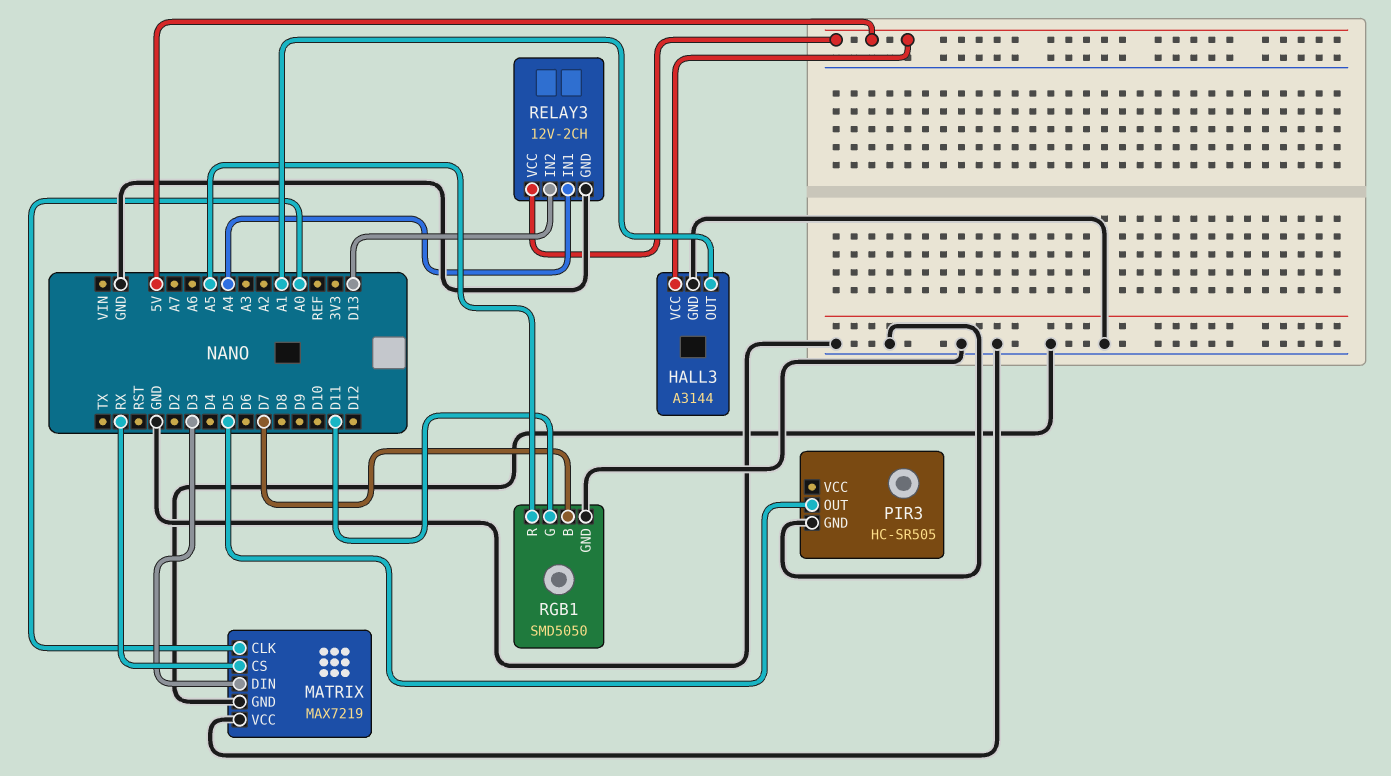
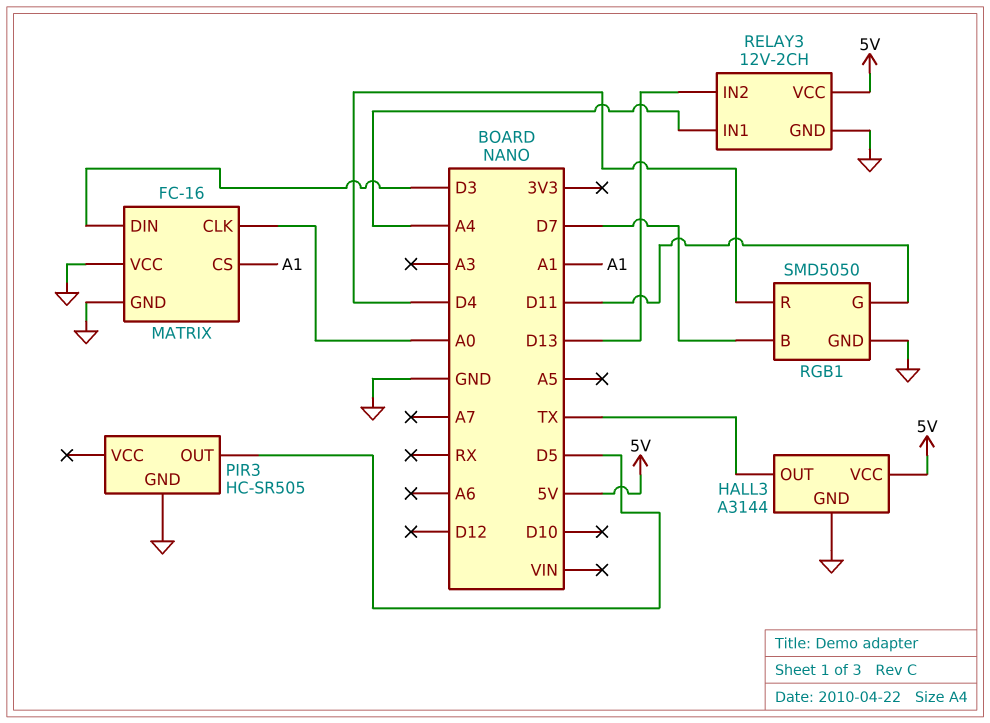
HALL3 pin OUT: A1 -> TX
MATRIX: MAX7219 -> FC-16
MATRIX pin CS: RX -> A1
RGB1 pin R: A5 -> D4

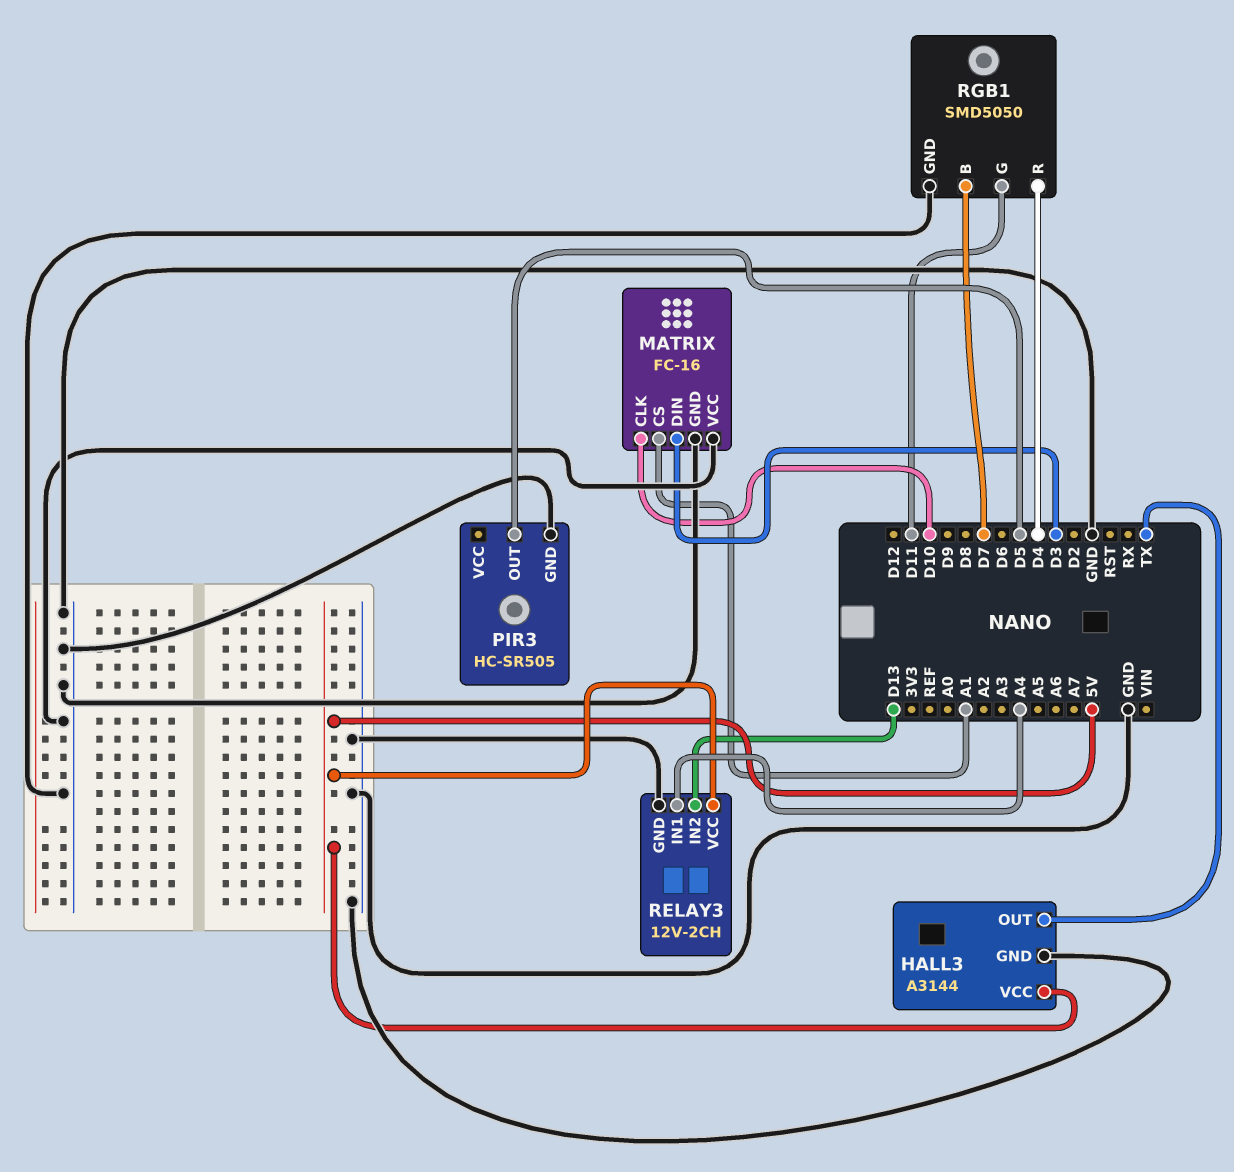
MATRIX pin CLK: A0 -> D10

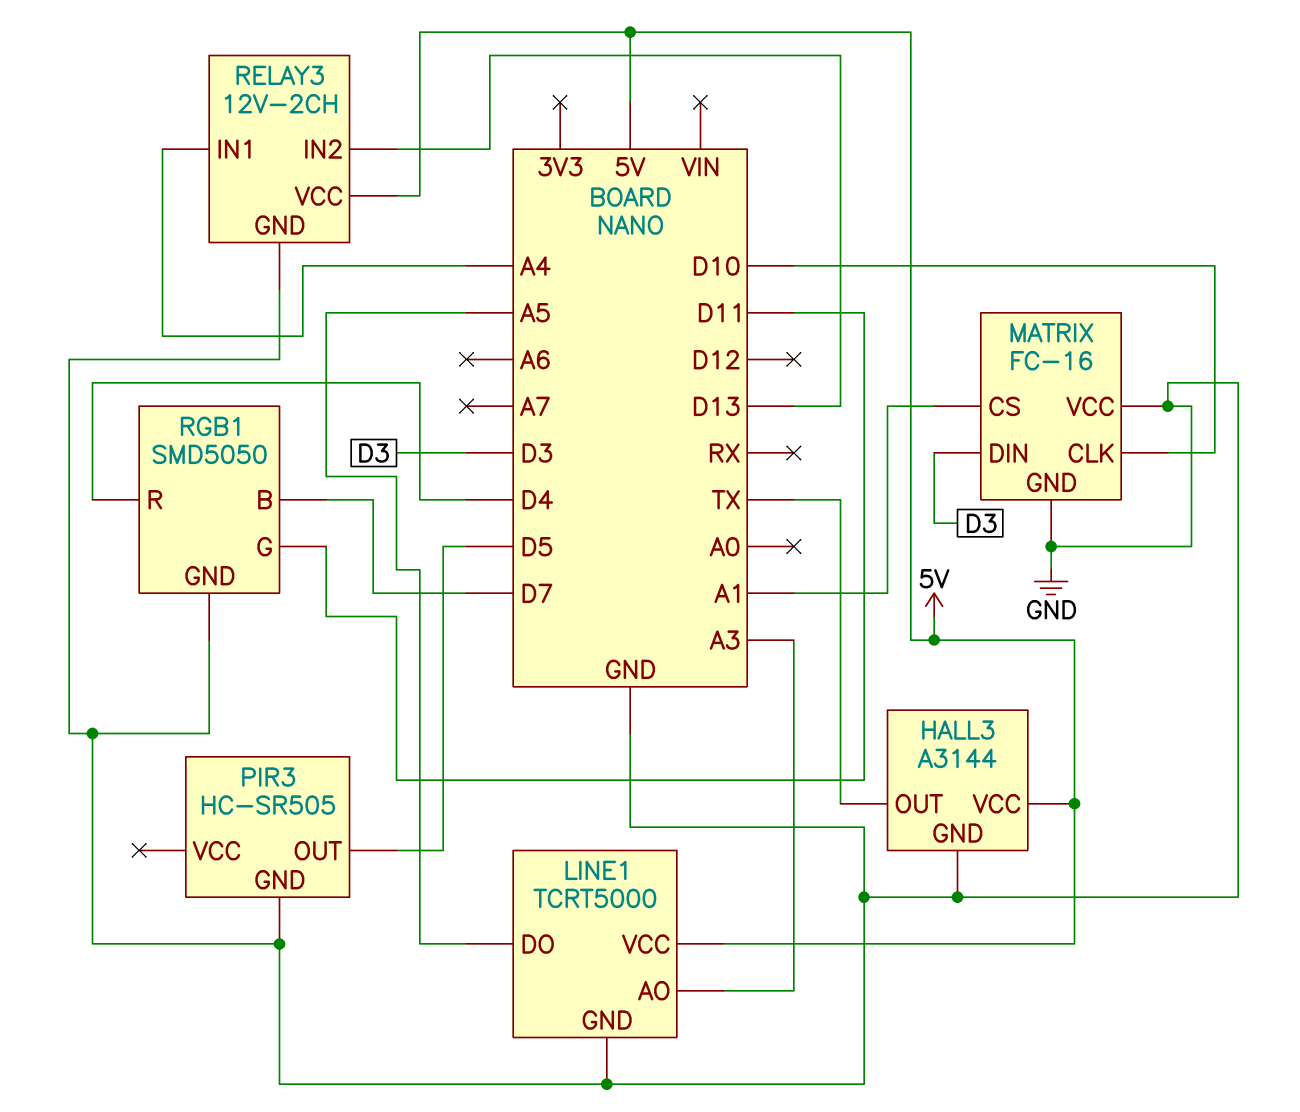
LINE1: none -> TCRT5000
LINE1 pin AO: none -> A3
LINE1 pin DO: none -> A5
LINE1 pin GND: none -> GND
LINE1 pin VCC: none -> 5V

